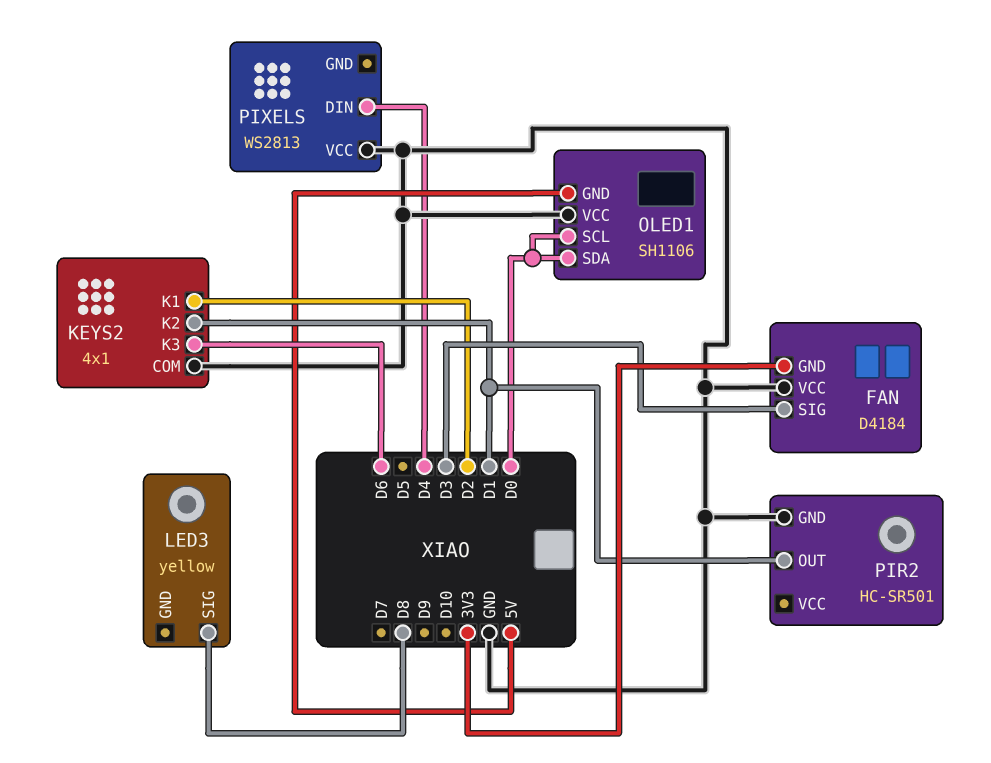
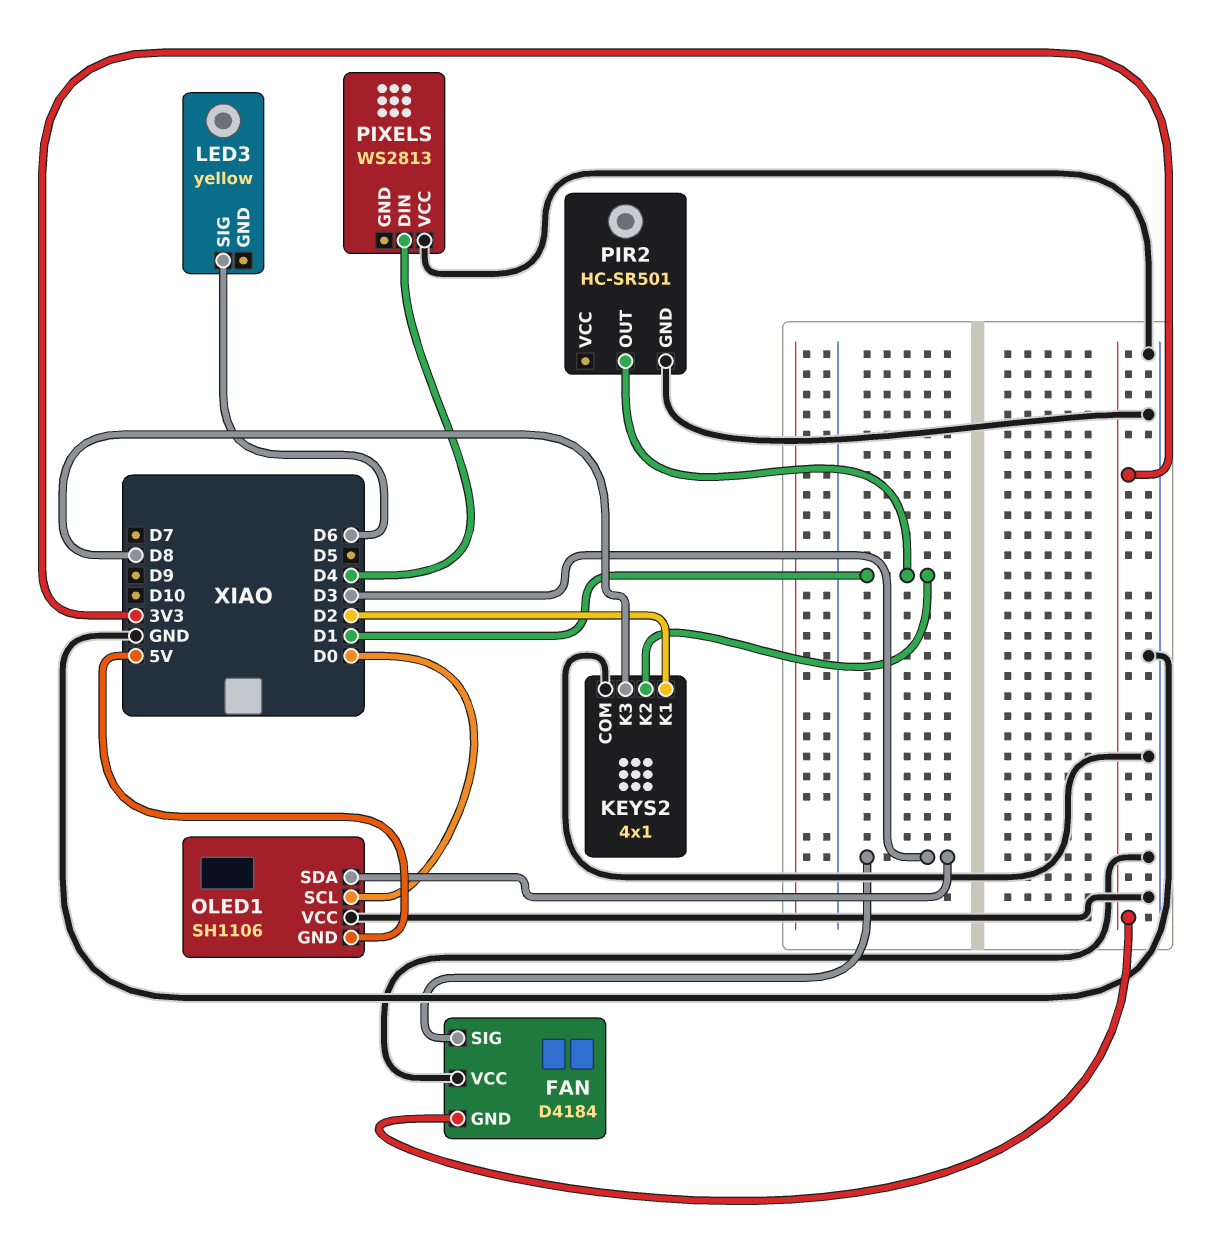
KEYS2 pin K3: D6 -> D8
LED3 pin SIG: D8 -> D6
OLED1 pin SDA: D0 -> D3

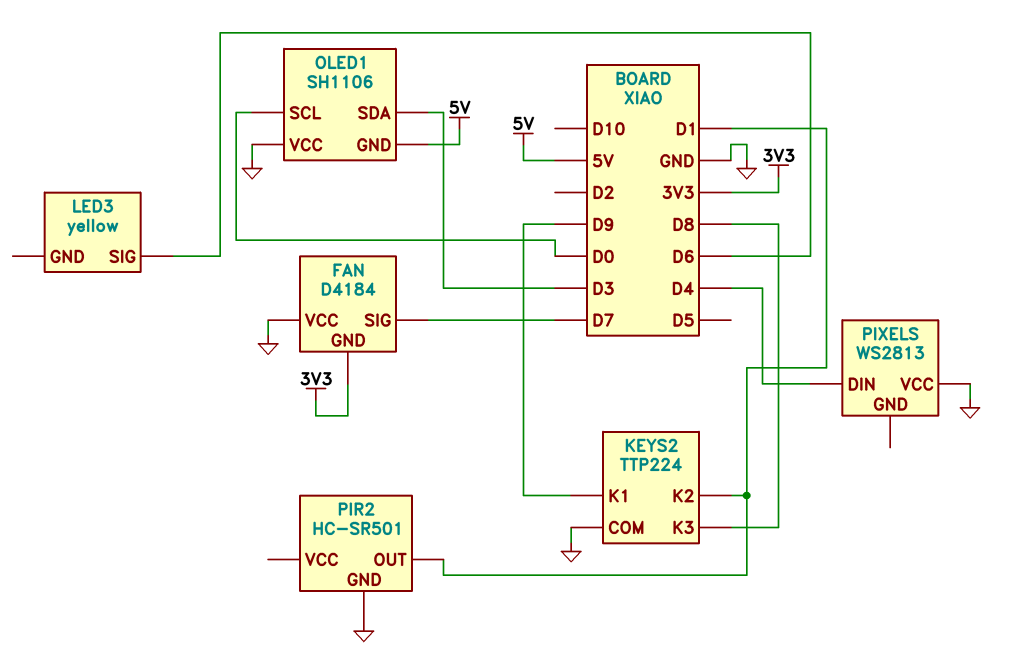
FAN pin SIG: D3 -> D7
KEYS2: 4x1 -> TTP224
KEYS2 pin K1: D2 -> D9

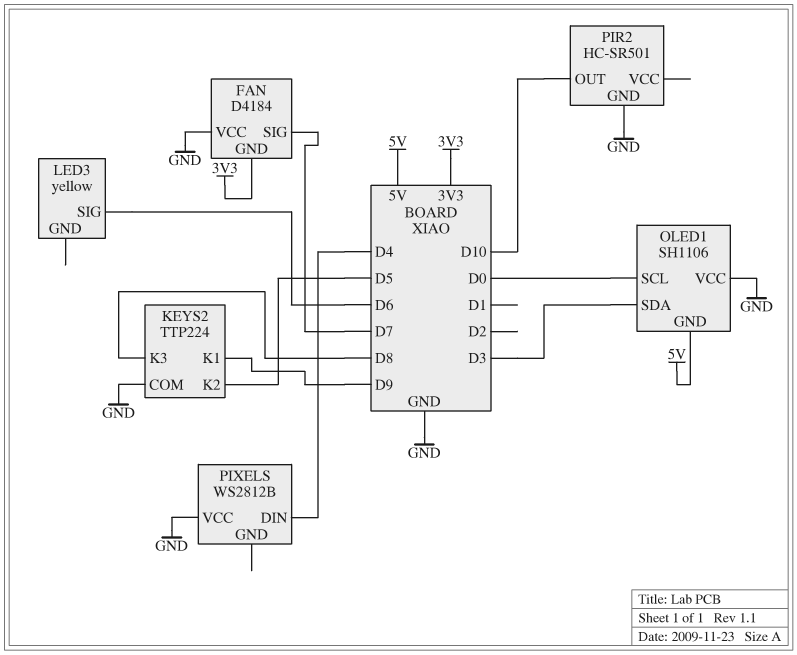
KEYS2 pin K2: D1 -> D5
PIR2 pin OUT: D1 -> D10
PIXELS: WS2813 -> WS2812B

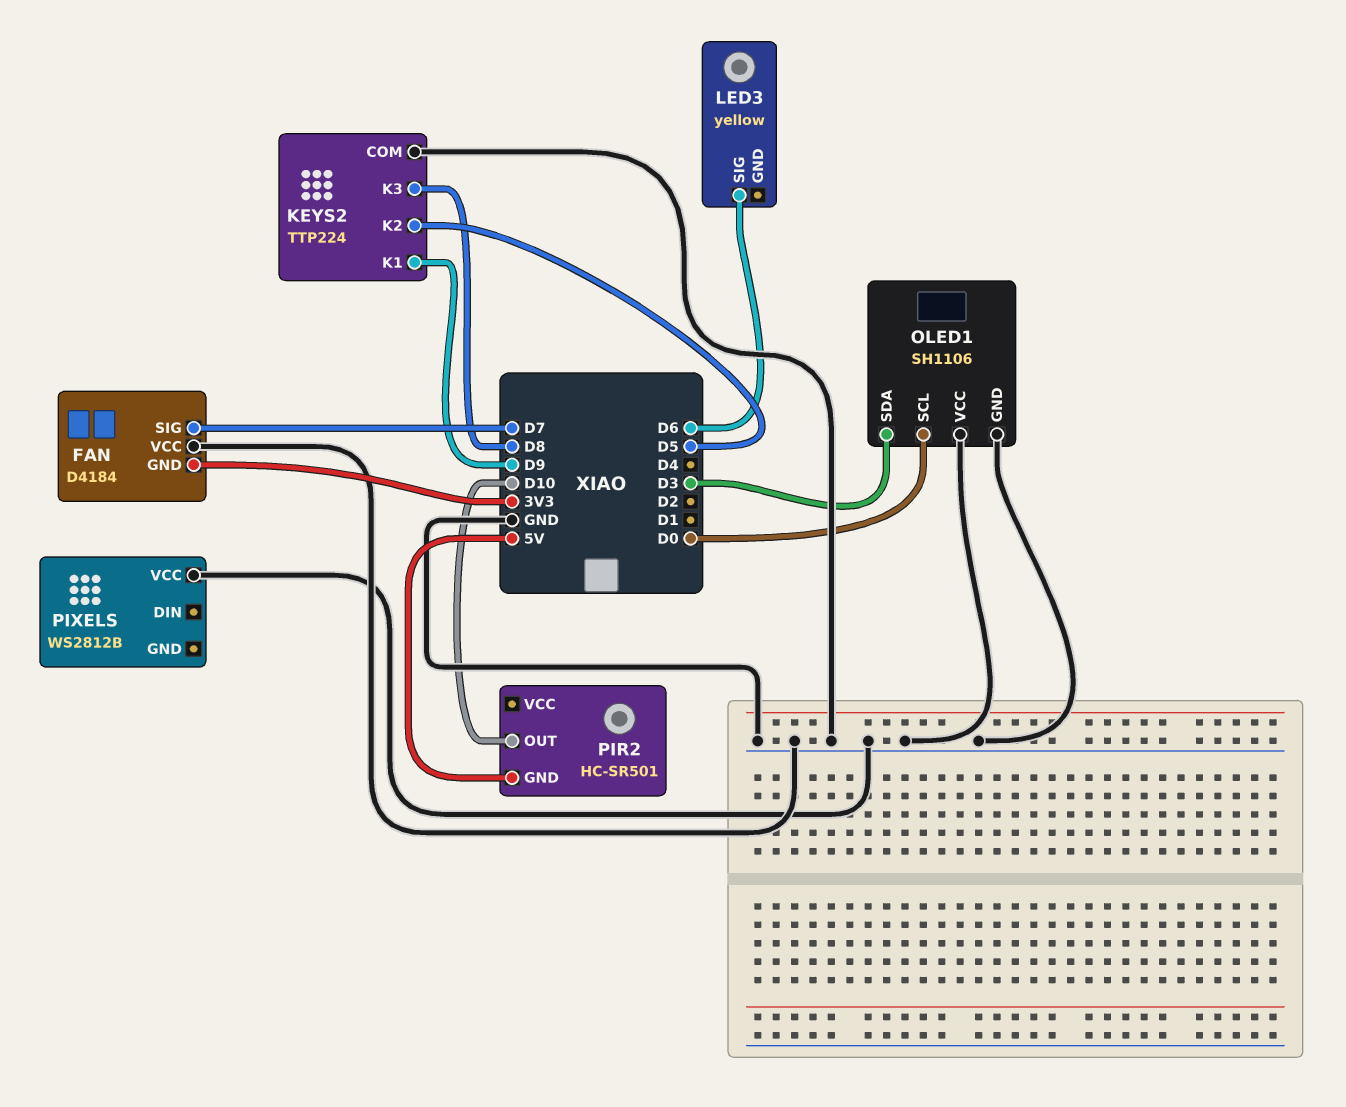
OLED1 pin GND: 5V -> GND
PIR2 pin GND: GND -> 5V
PIXELS pin DIN: D4 -> none

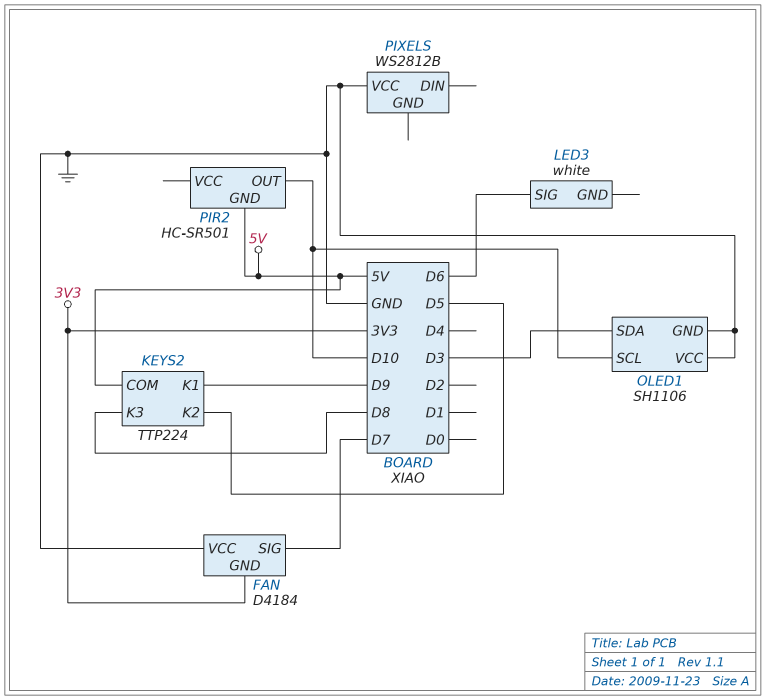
KEYS2 pin COM: GND -> 5V
LED3: yellow -> white
OLED1 pin SCL: D0 -> D10

